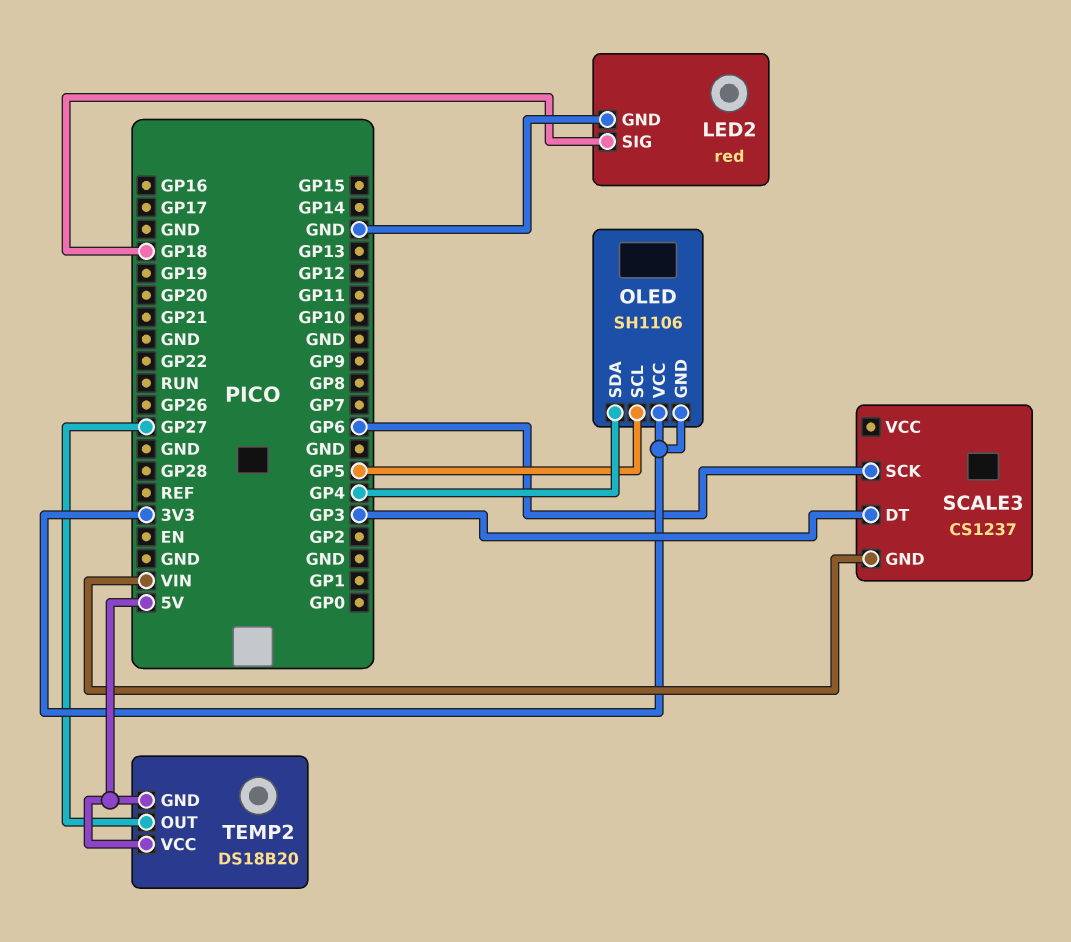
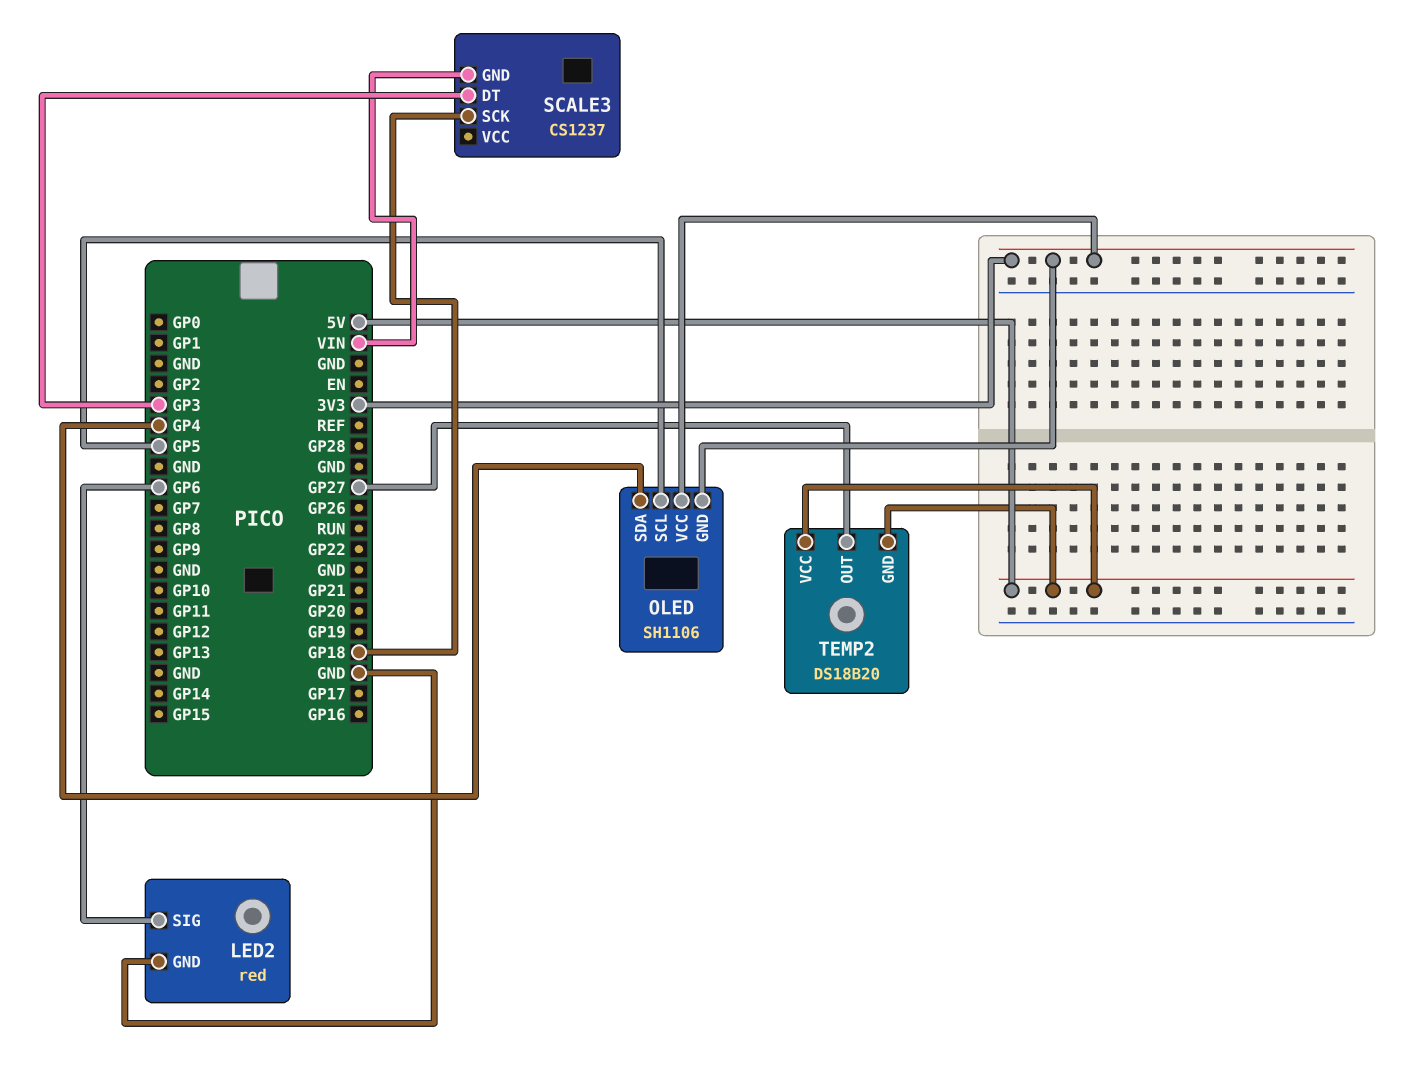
LED2 pin SIG: GP18 -> GP6
SCALE3 pin SCK: GP6 -> GP18

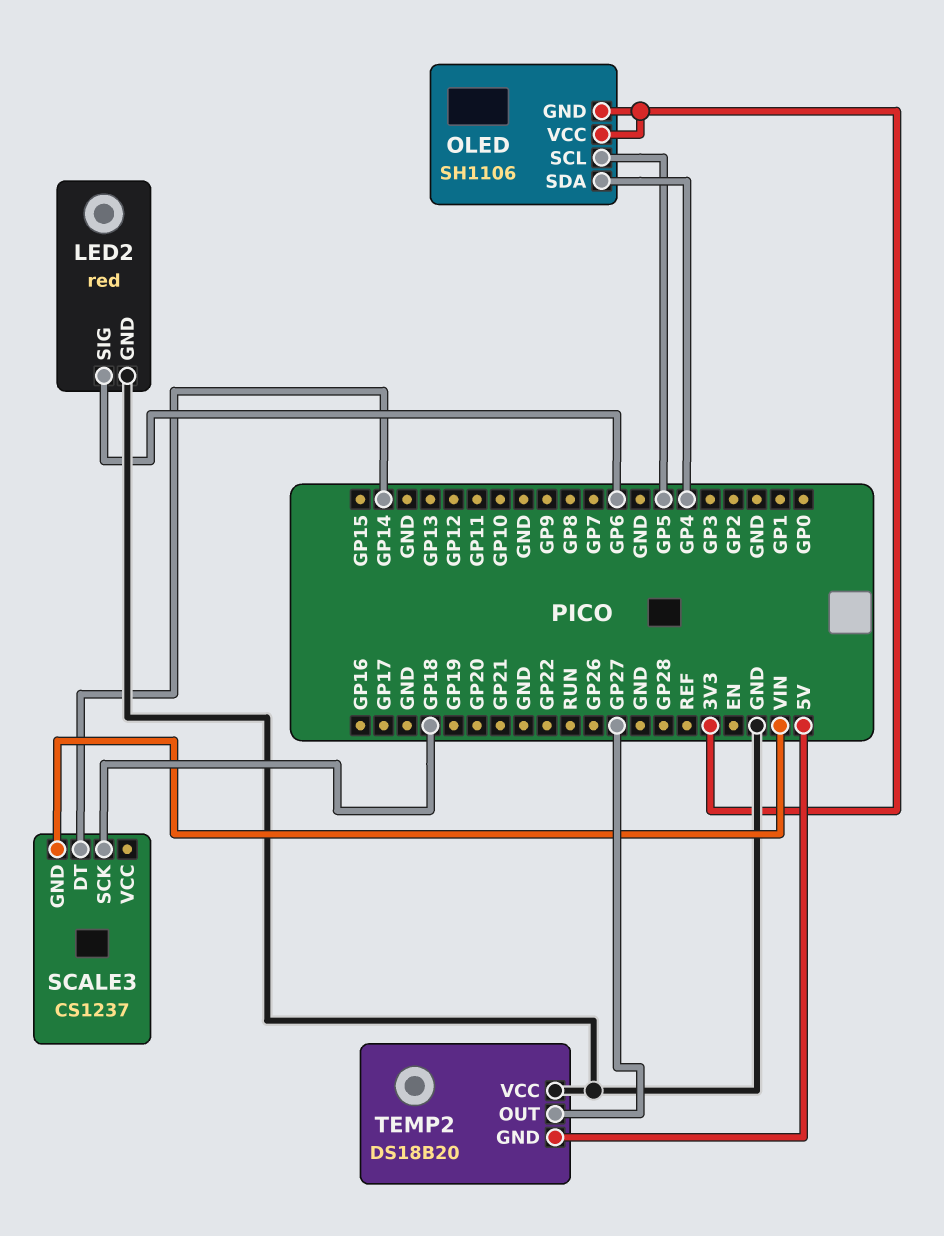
SCALE3 pin DT: GP3 -> GP14
TEMP2 pin VCC: 5V -> GND

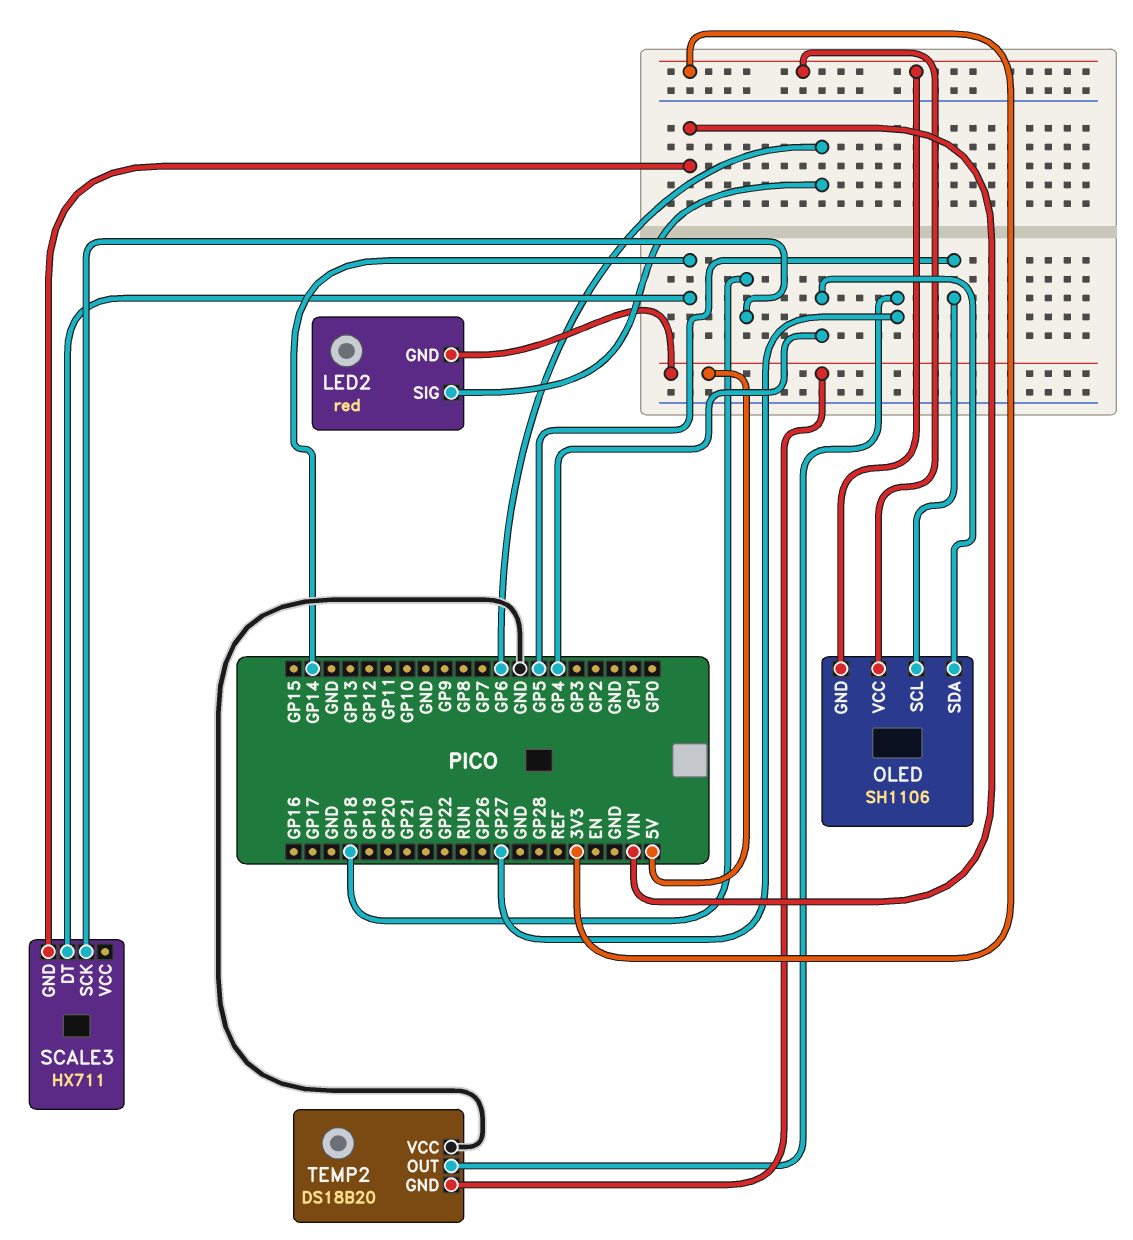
LED2 pin GND: GND -> 5V
SCALE3: CS1237 -> HX711

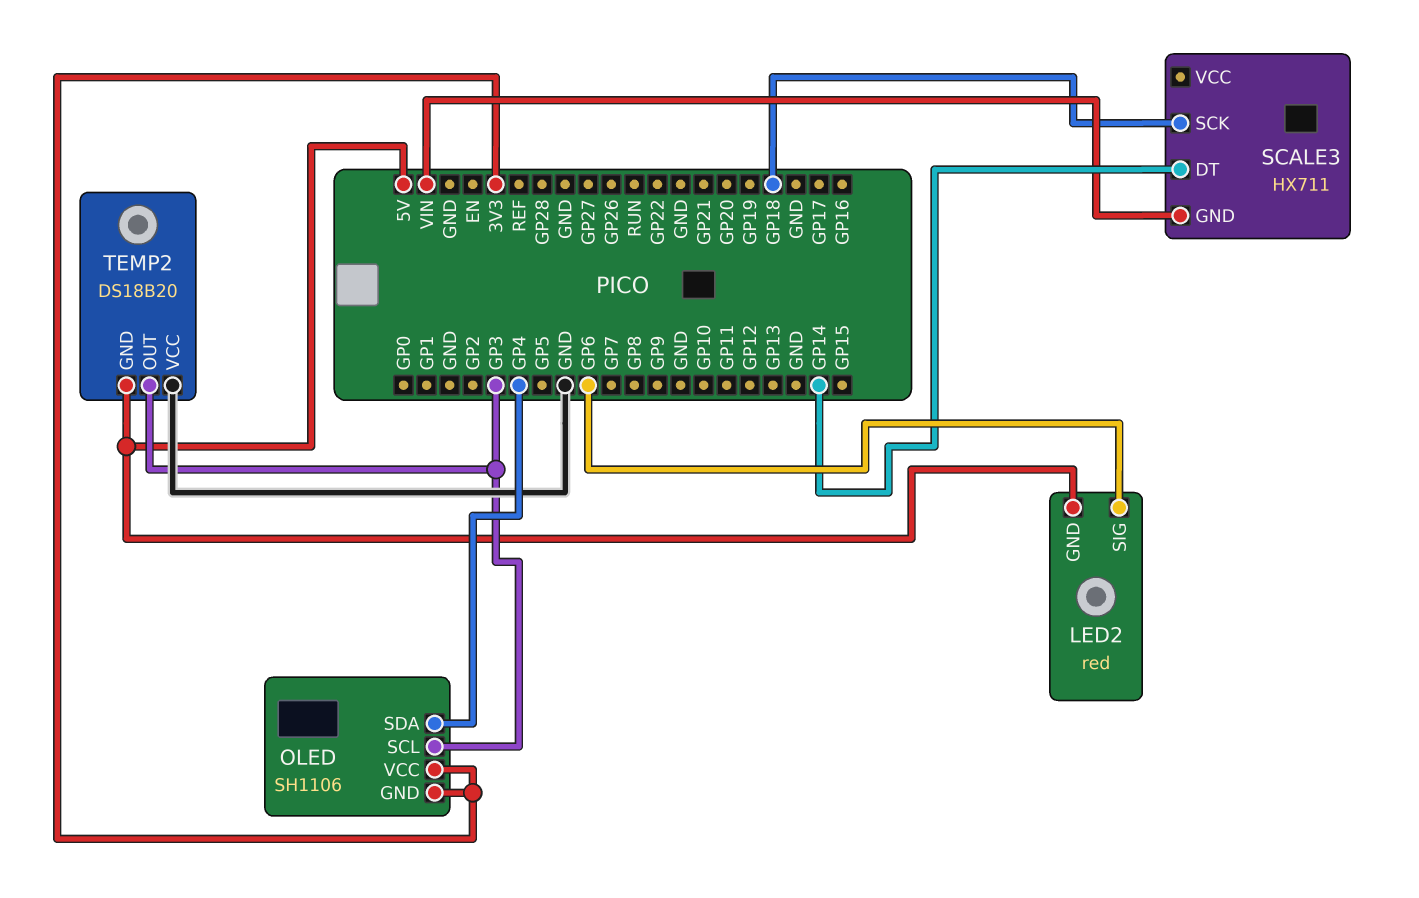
OLED pin SCL: GP5 -> GP3
TEMP2 pin OUT: GP27 -> GP3

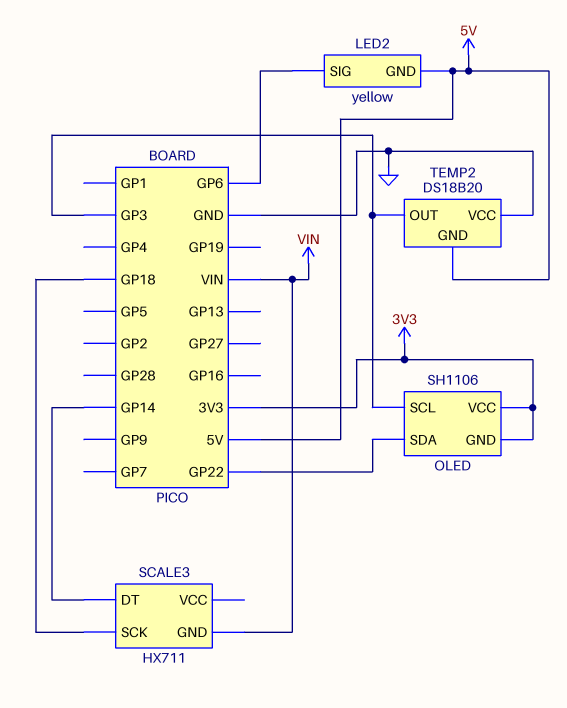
LED2: red -> yellow
OLED pin SDA: GP4 -> GP22

